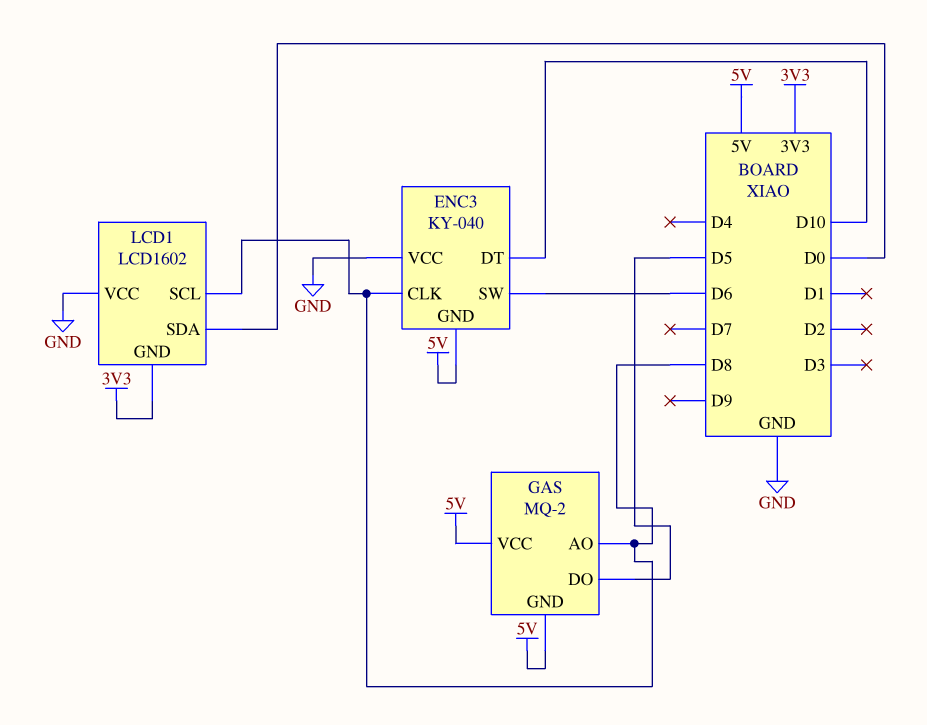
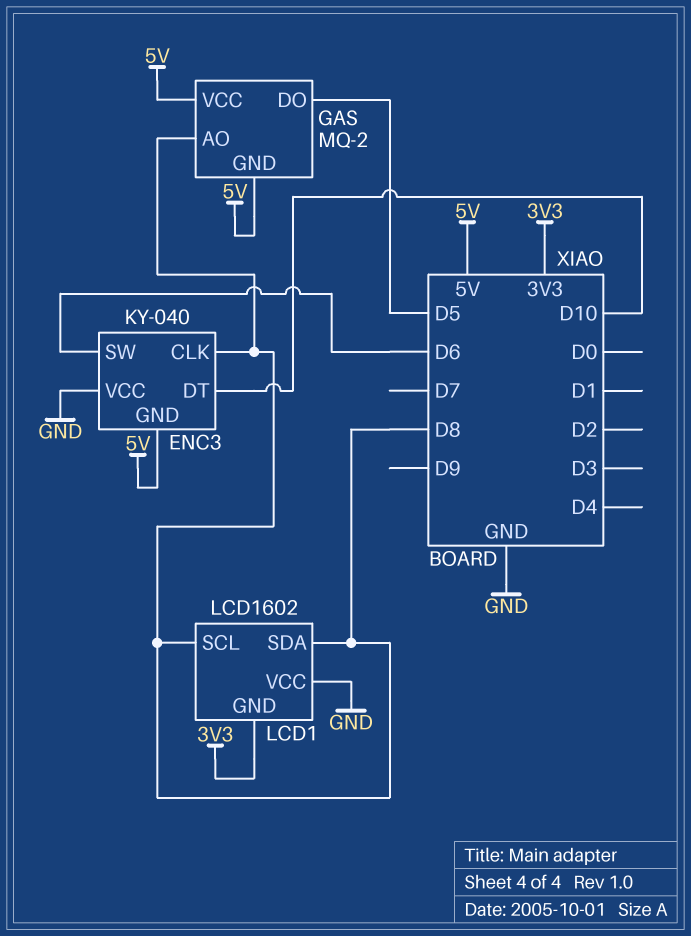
LCD1 pin SDA: D0 -> D8

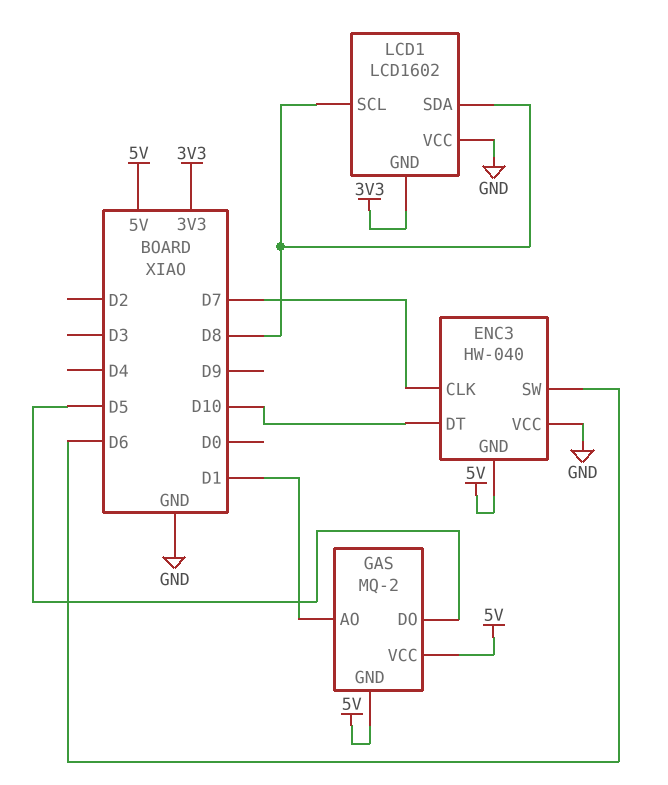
ENC3: KY-040 -> HW-040
ENC3 pin CLK: D8 -> D7
GAS pin AO: D8 -> D1

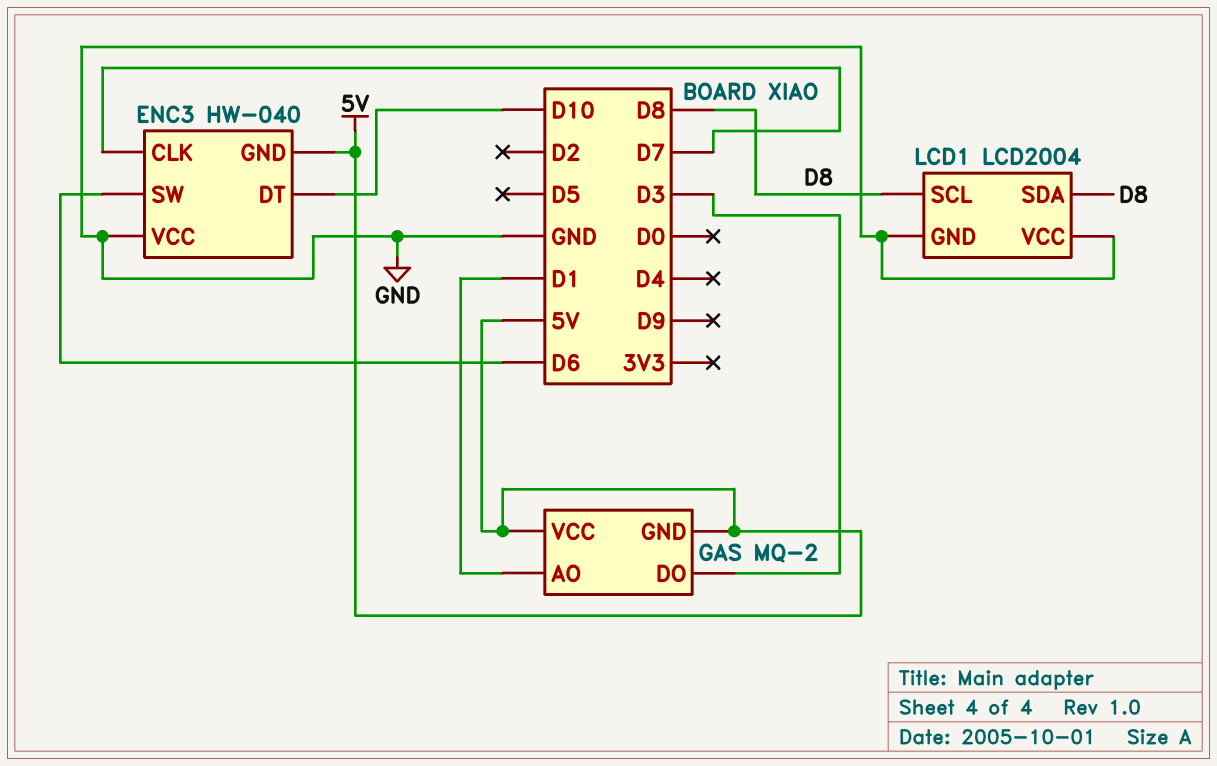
GAS pin DO: D5 -> D3
LCD1: LCD1602 -> LCD2004
LCD1 pin GND: 3V3 -> GND

